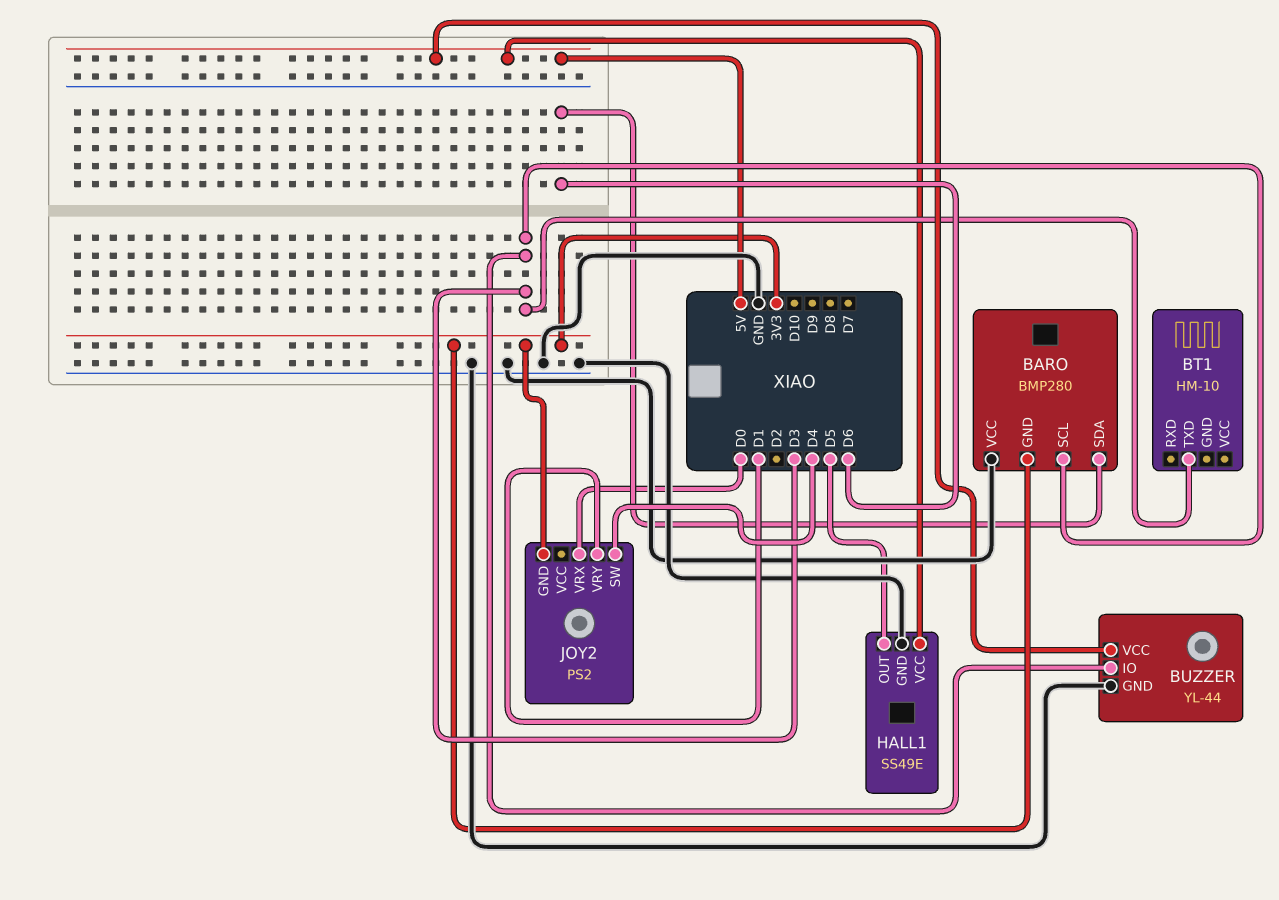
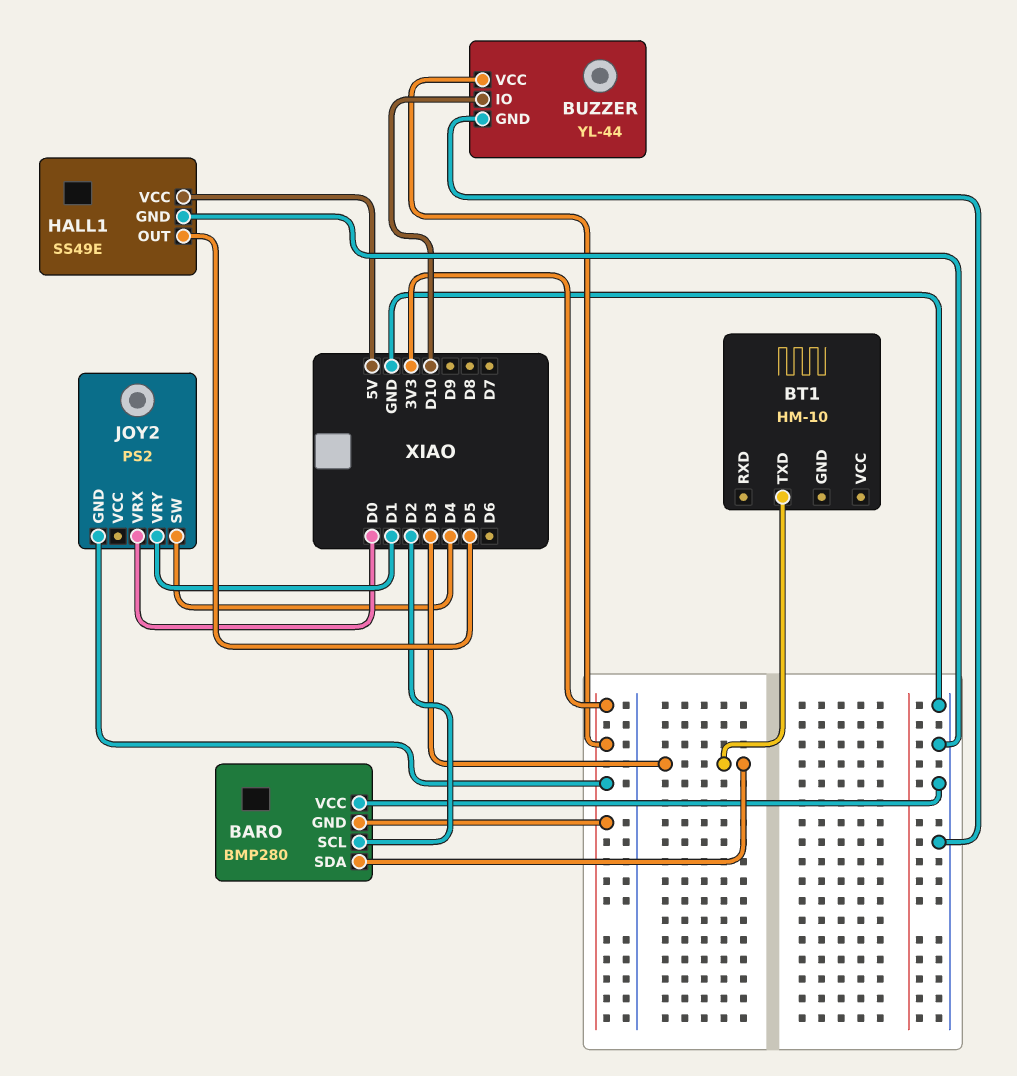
BARO pin SCL: D3 -> D2
BARO pin SDA: D6 -> D3
BUZZER pin IO: D3 -> D10
BUZZER pin VCC: 5V -> 3V3

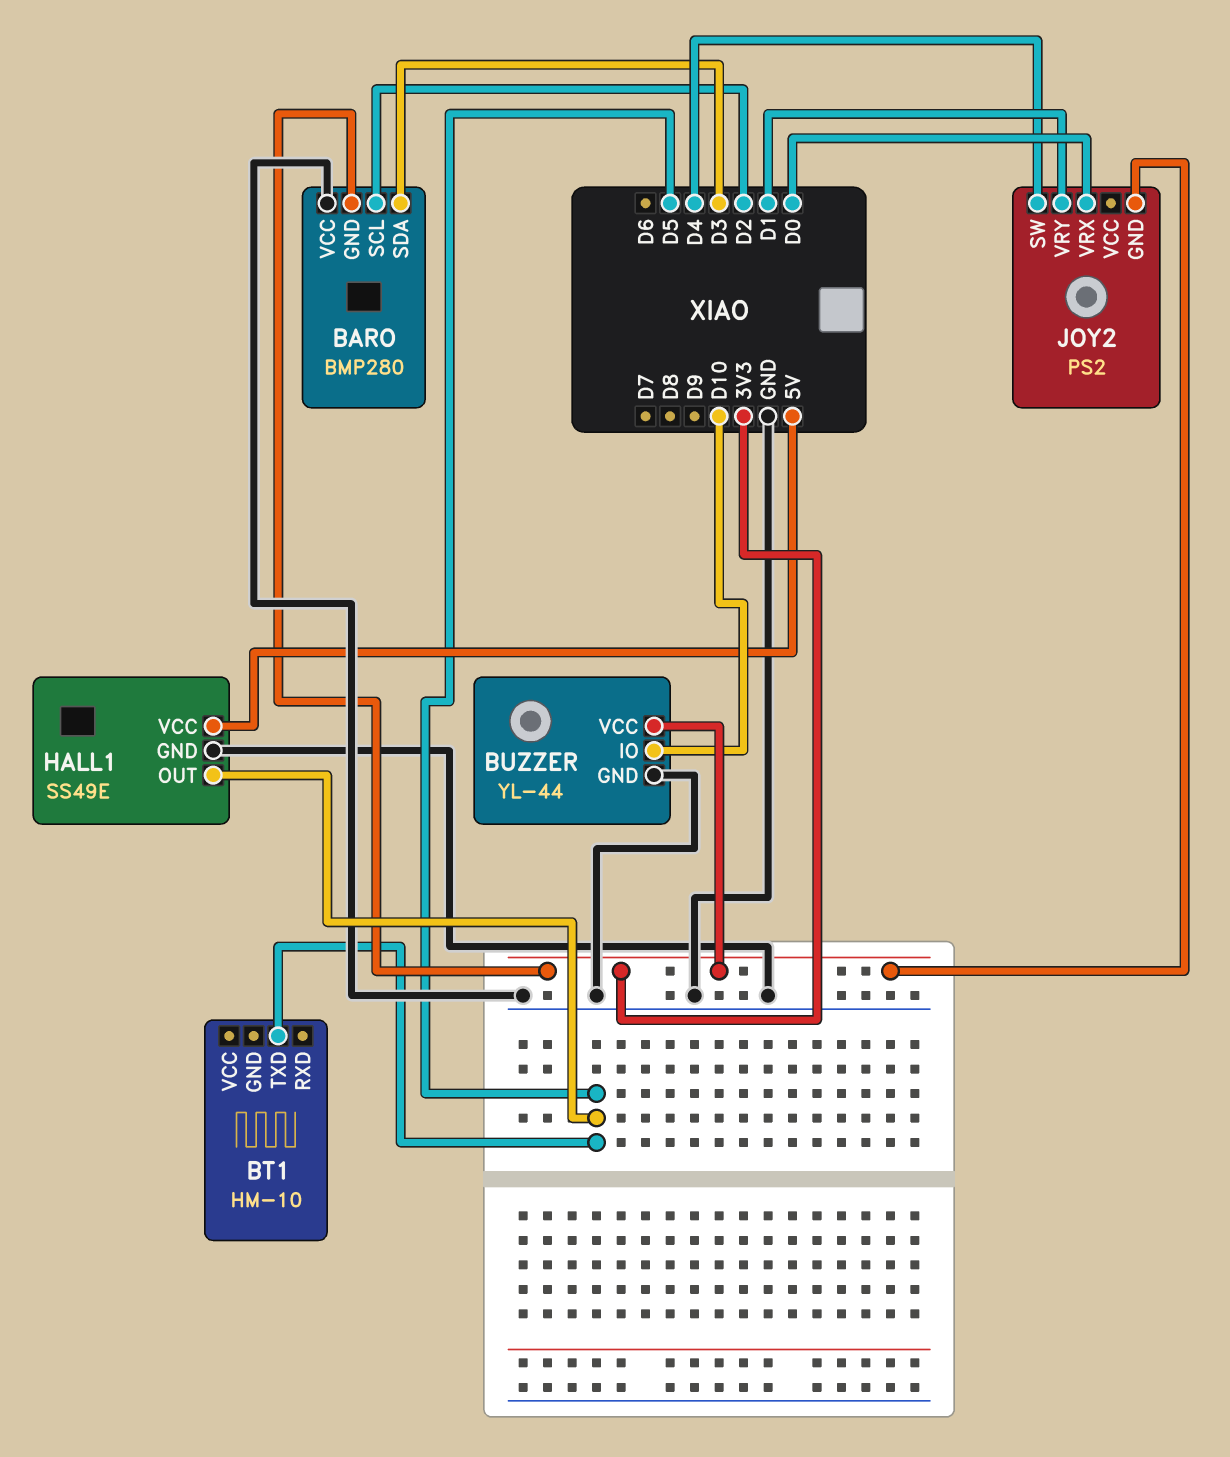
BT1 pin TXD: D3 -> D5

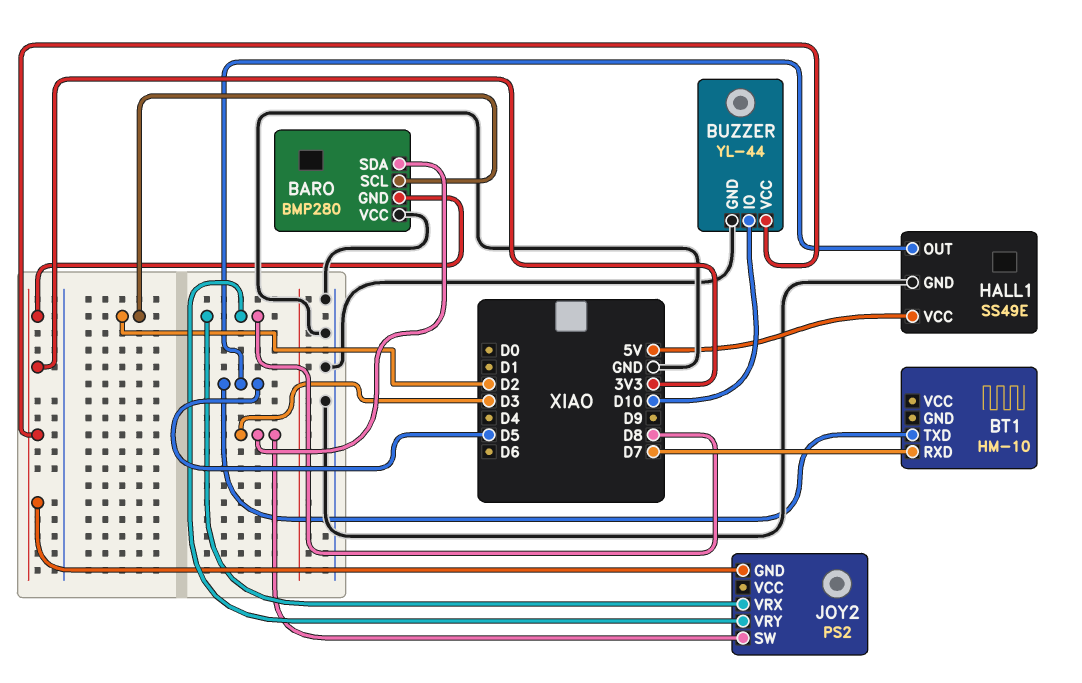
BT1 pin RXD: none -> D7
JOY2 pin SW: D4 -> D3
JOY2 pin VRX: D0 -> D8
JOY2 pin VRY: D1 -> D8

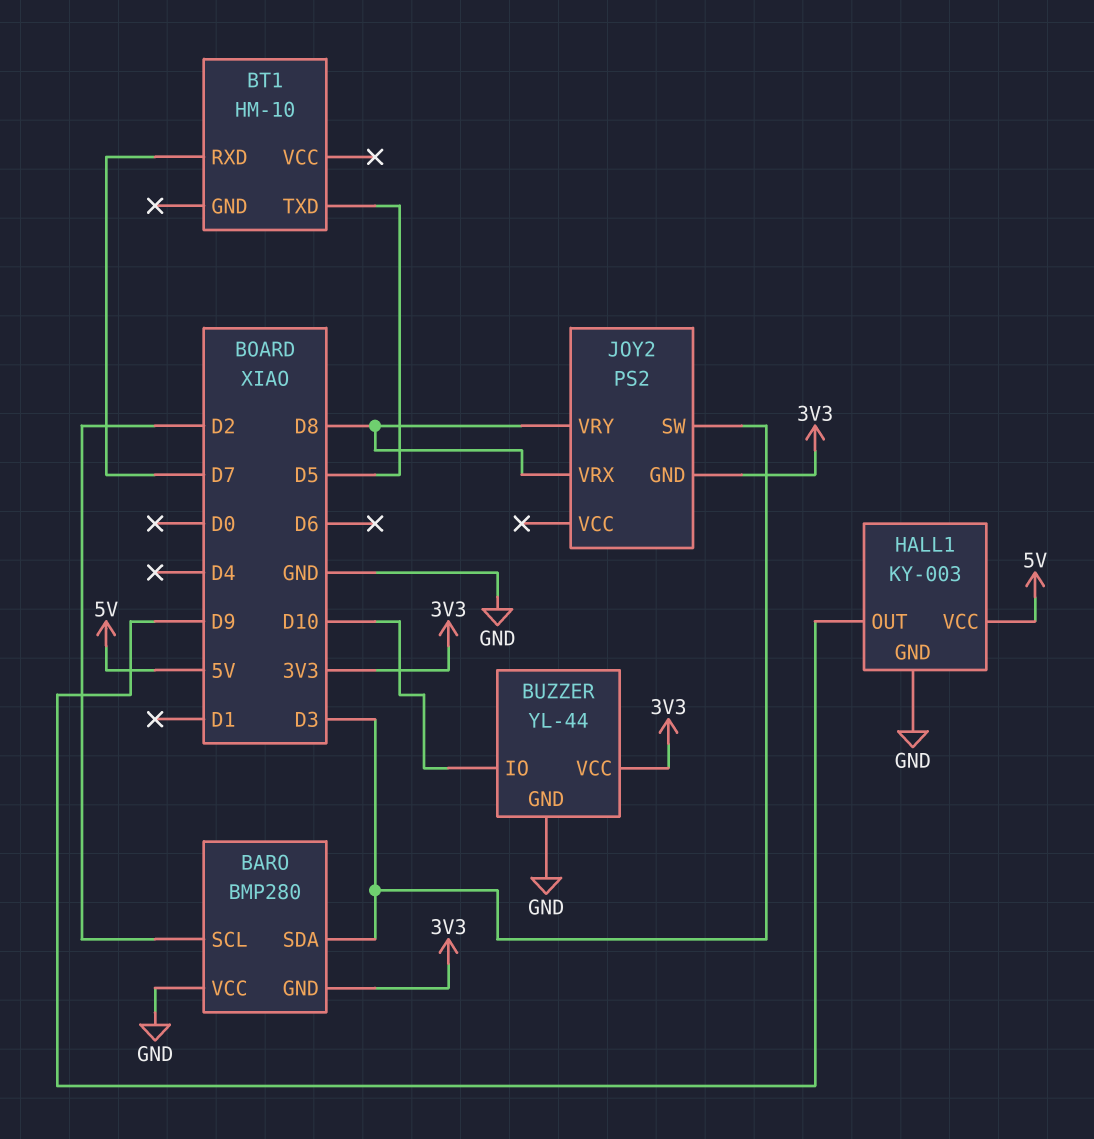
HALL1: SS49E -> KY-003
HALL1 pin OUT: D5 -> D9

